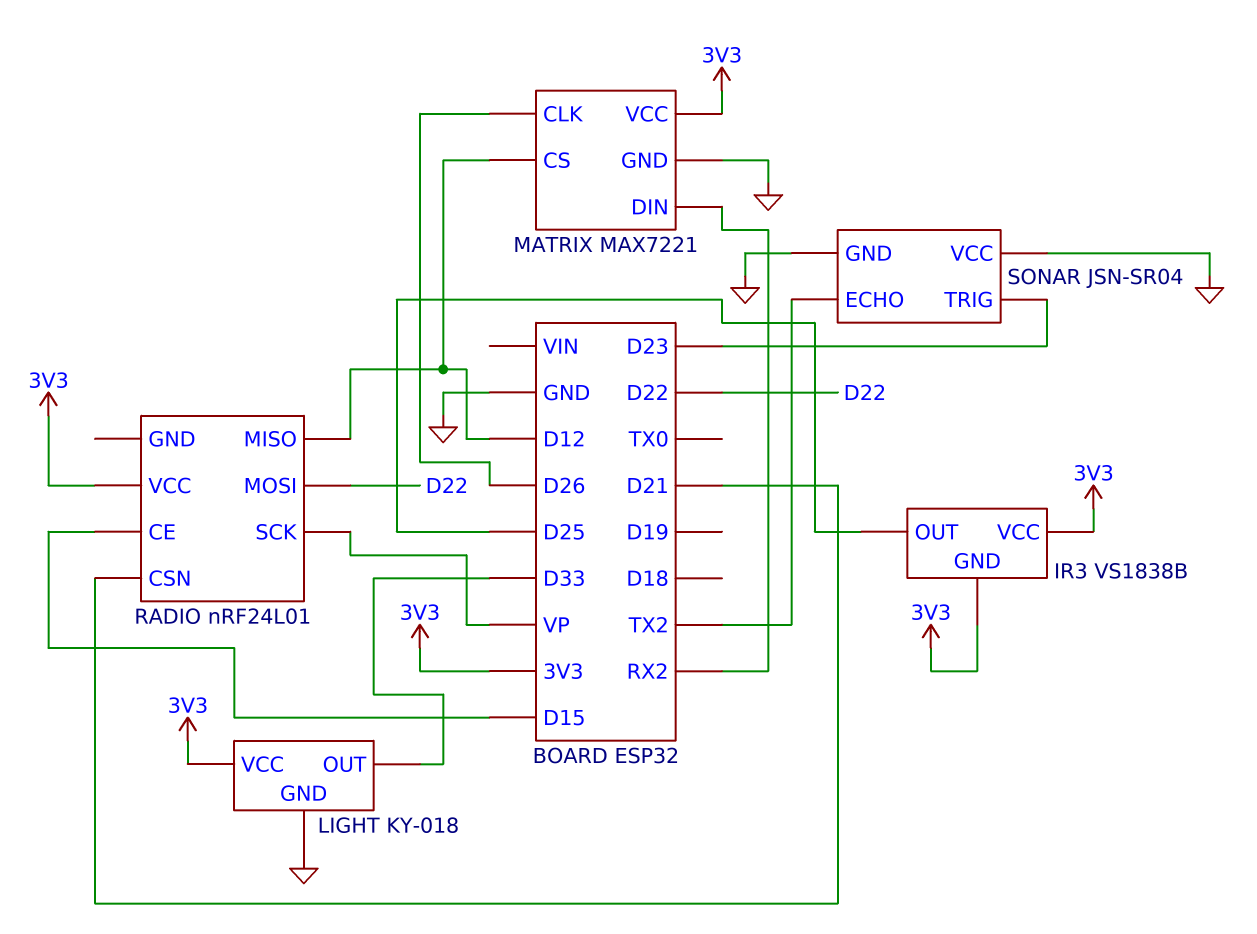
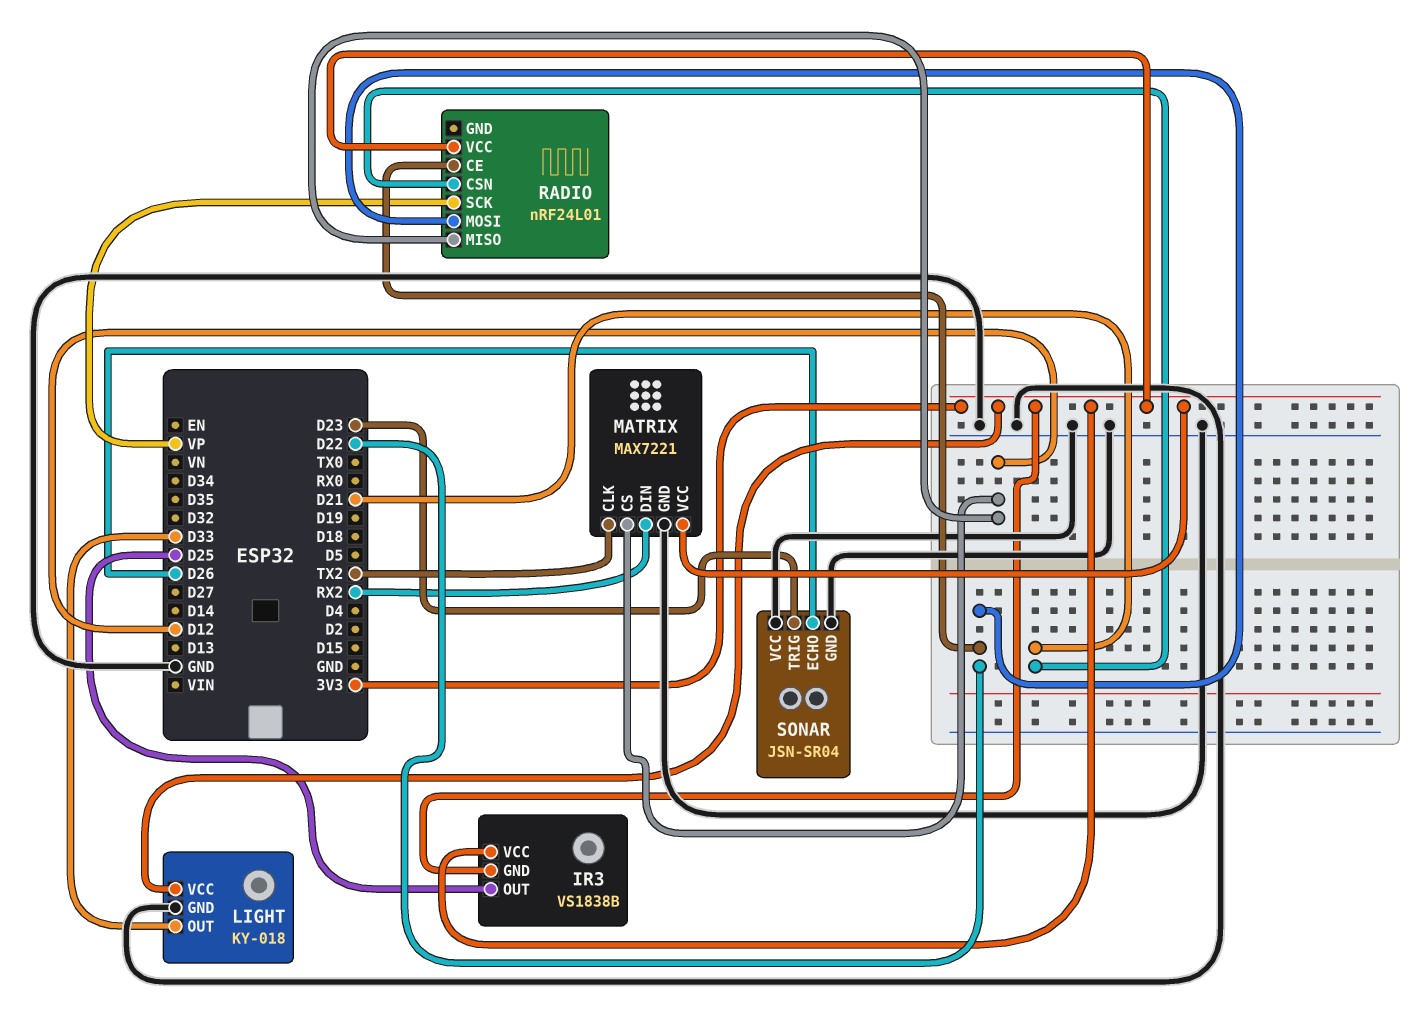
MATRIX pin CLK: D26 -> TX2
RADIO pin CE: D15 -> D22
SONAR pin ECHO: TX2 -> D26

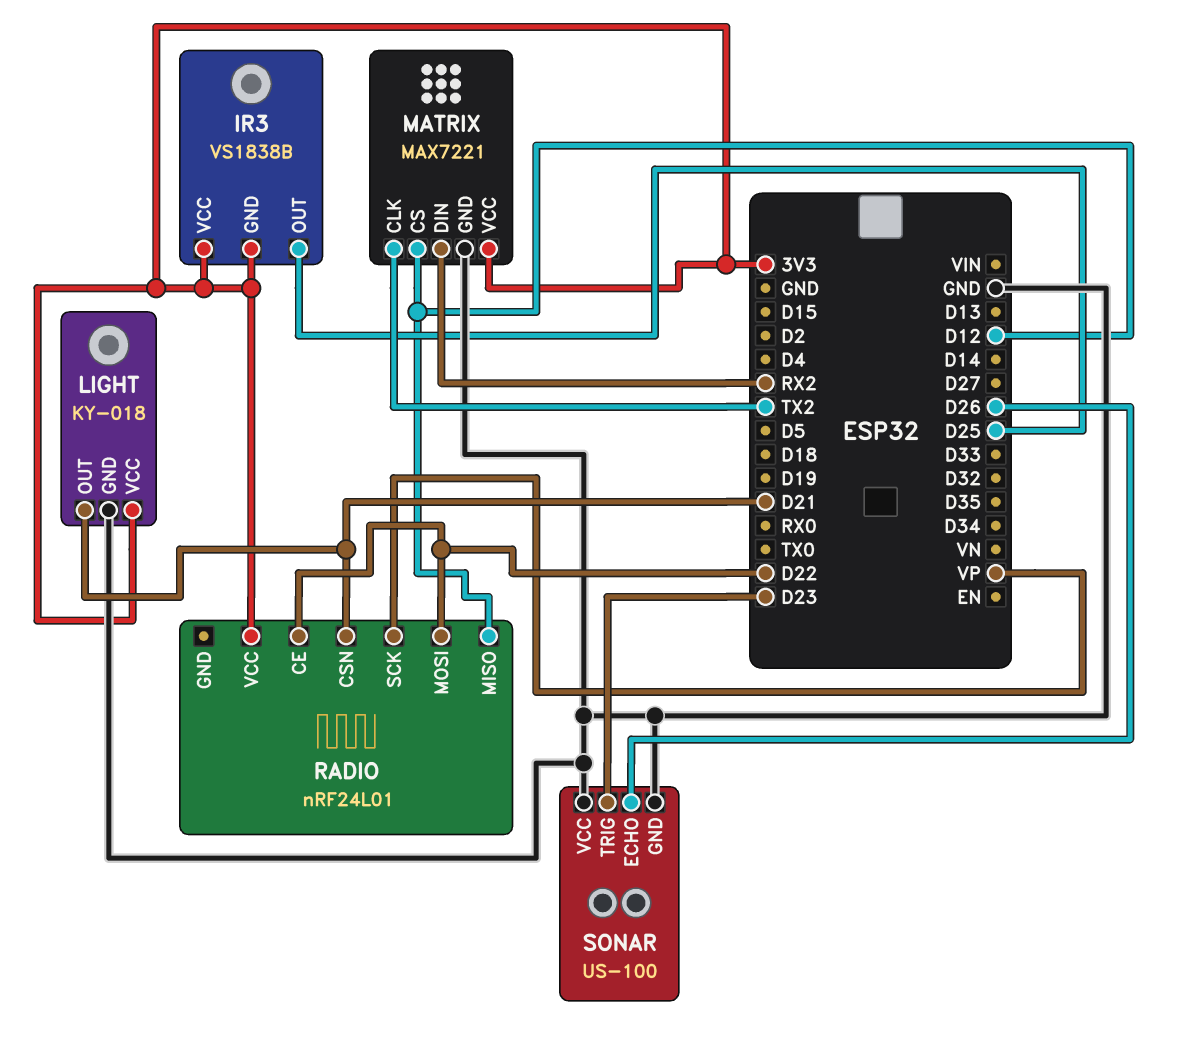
LIGHT pin OUT: D33 -> D21
SONAR: JSN-SR04 -> US-100

